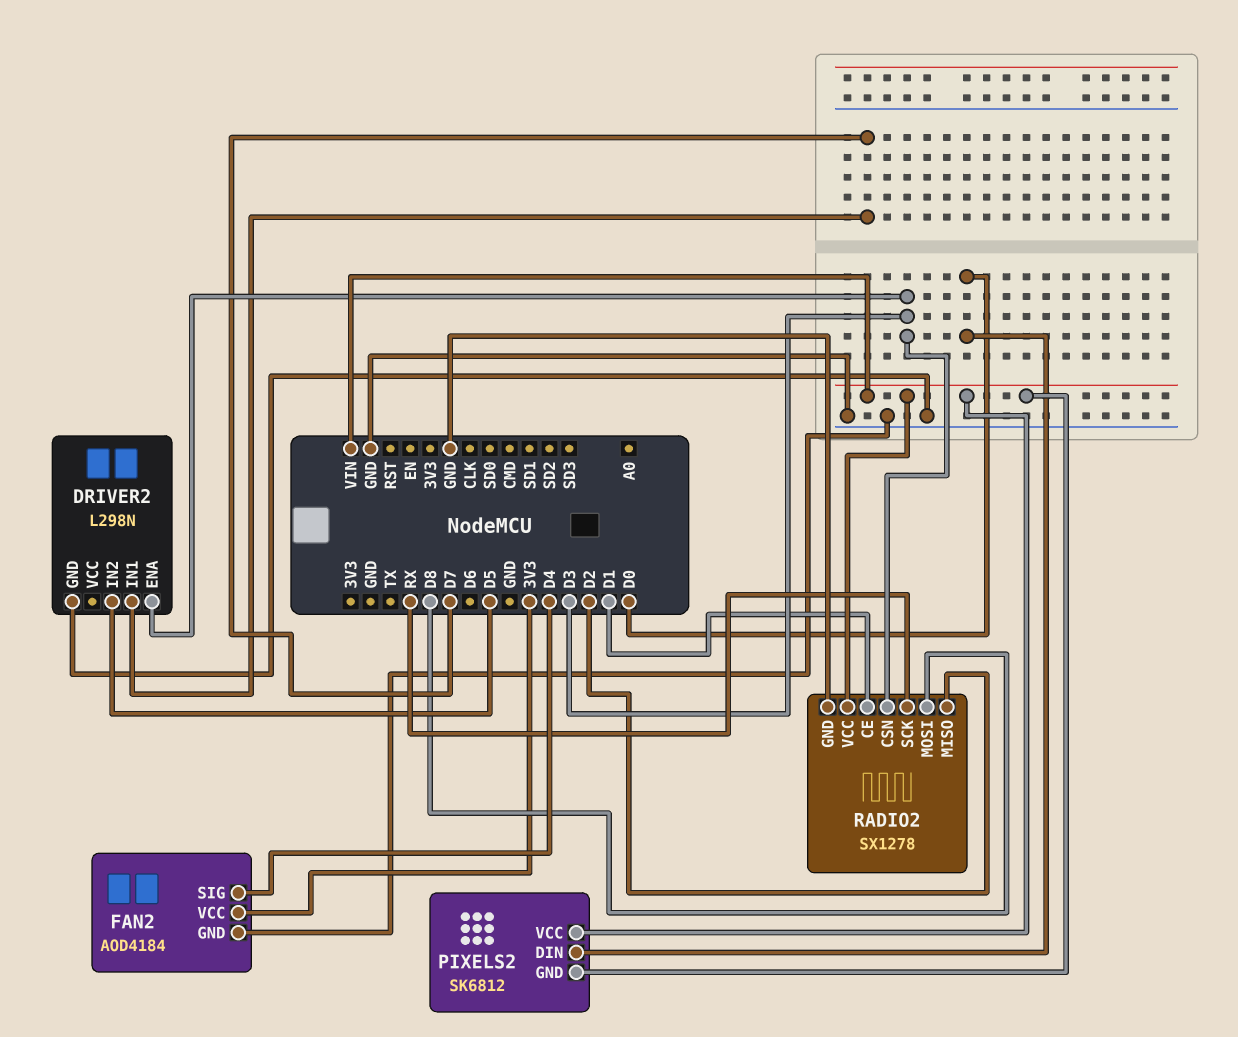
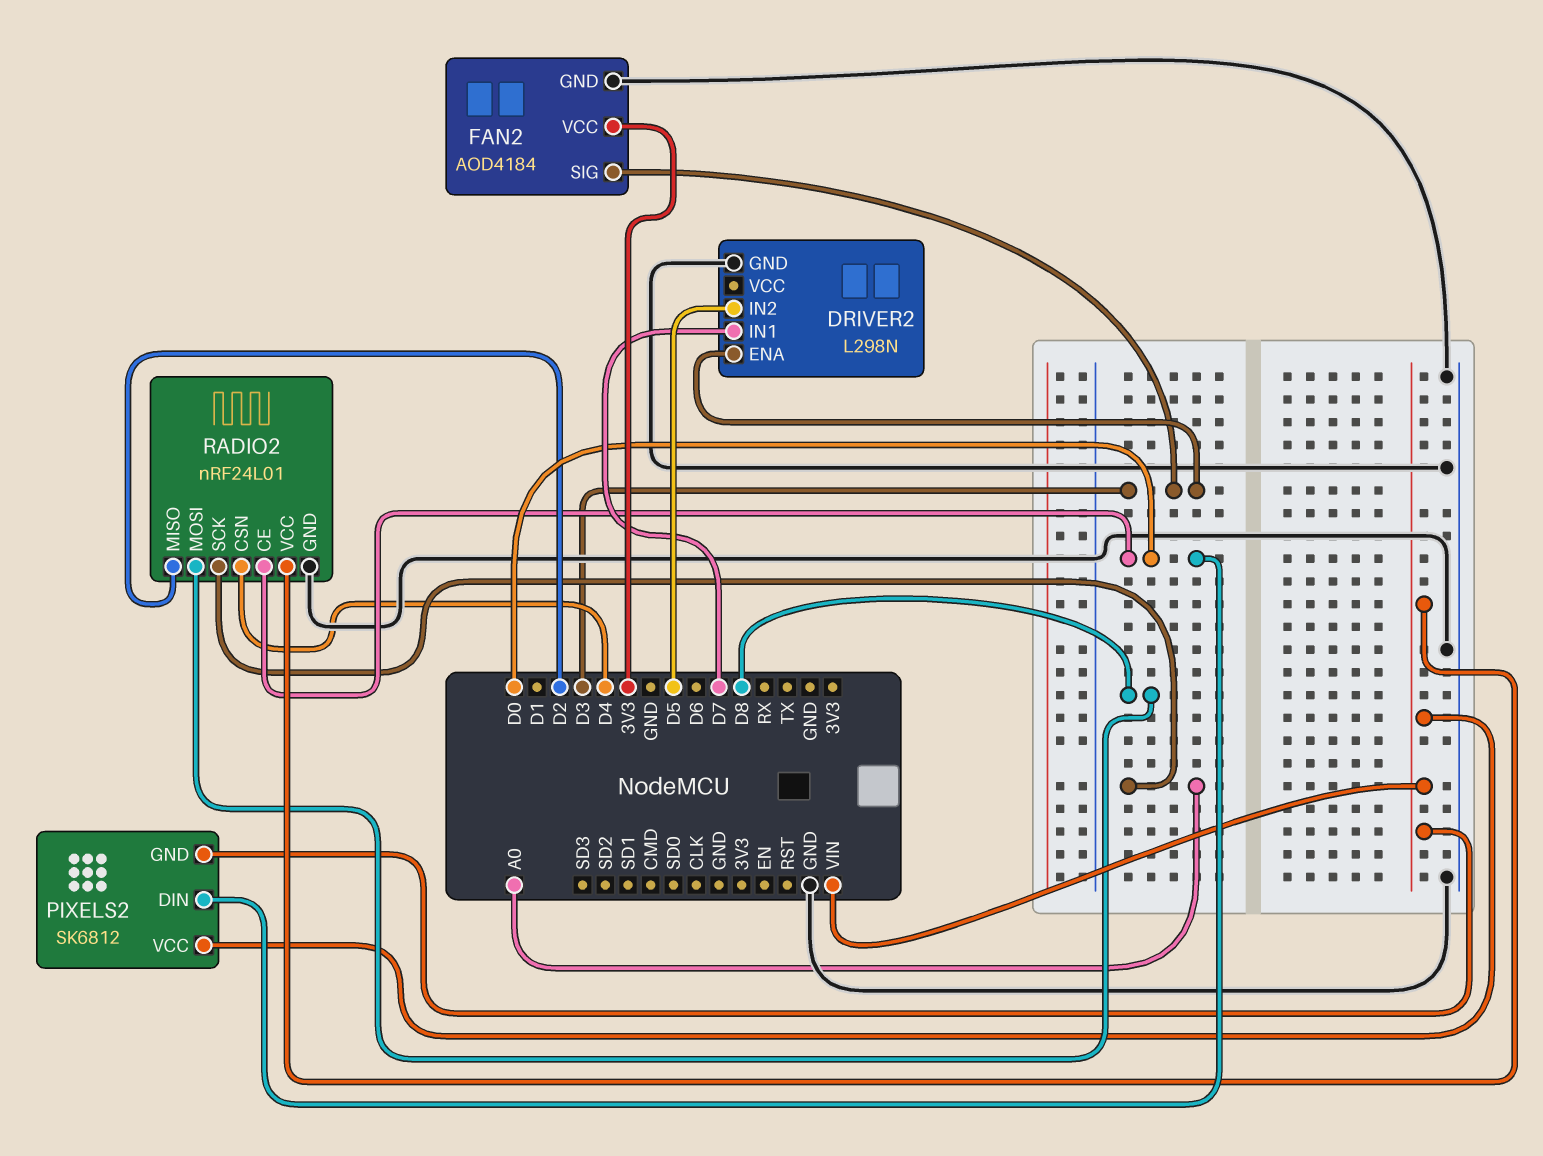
FAN2 pin SIG: D4 -> D3
RADIO2: SX1278 -> nRF24L01
RADIO2 pin CE: D1 -> D0
RADIO2 pin CSN: D3 -> D4
RADIO2 pin SCK: RX -> A0

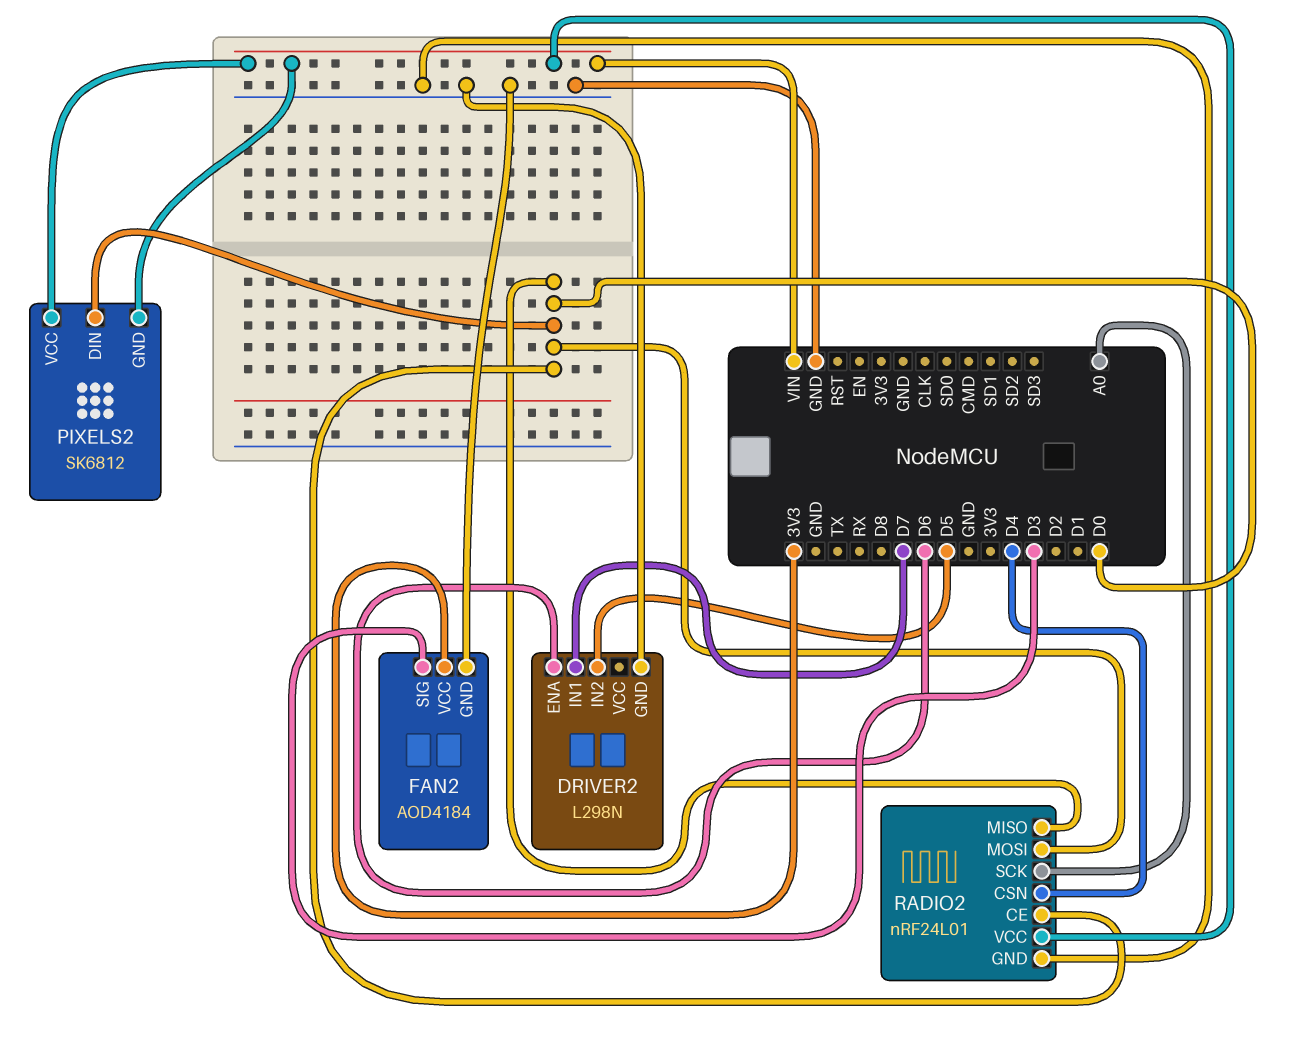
DRIVER2 pin ENA: D3 -> D6
RADIO2 pin MISO: D2 -> D0
RADIO2 pin MOSI: D8 -> D0

